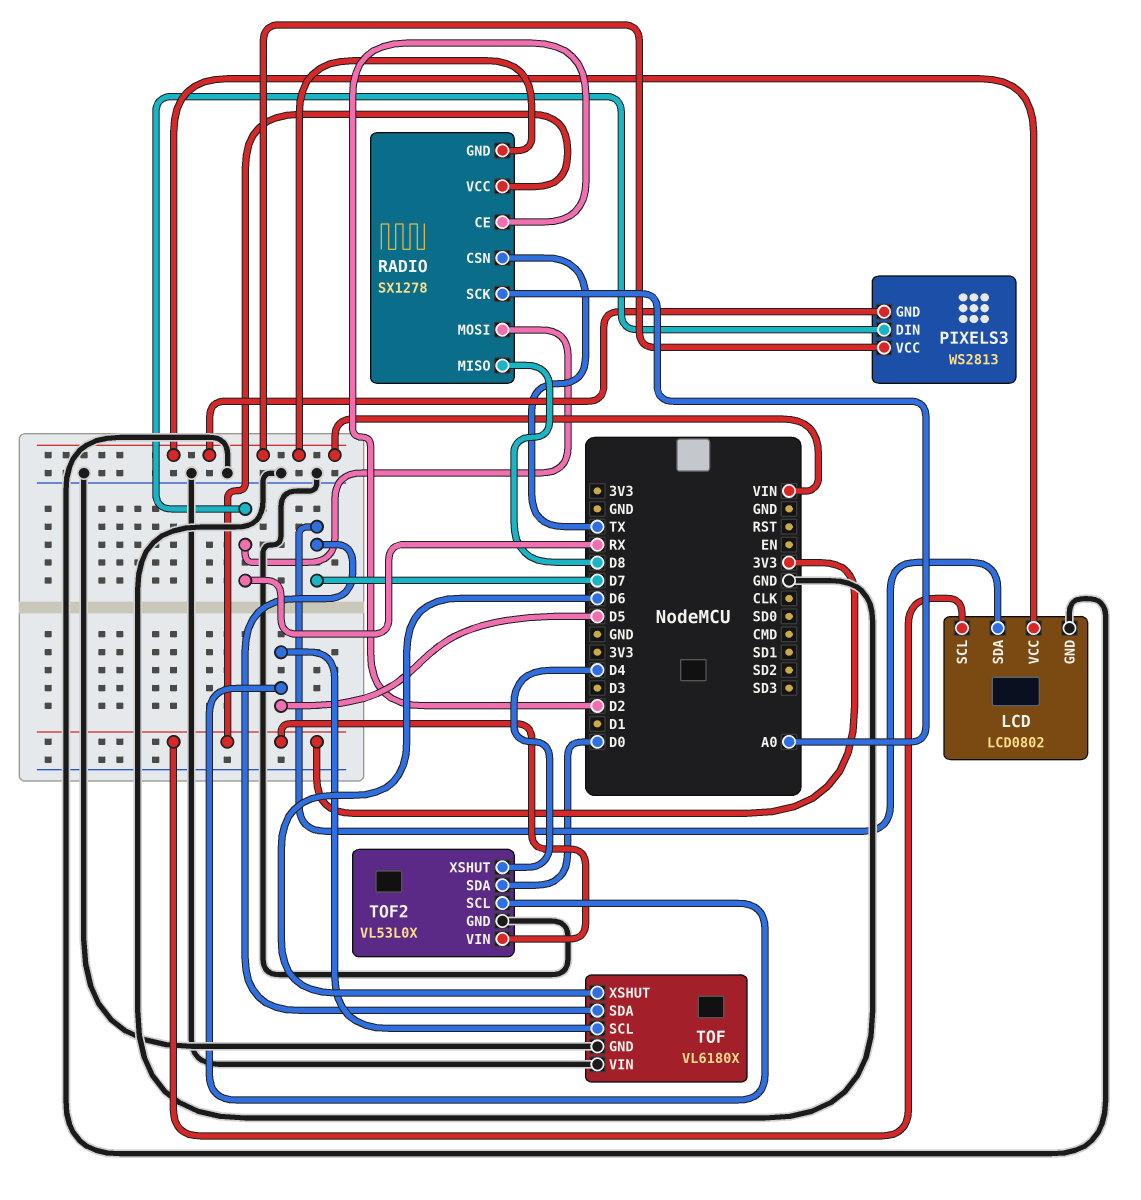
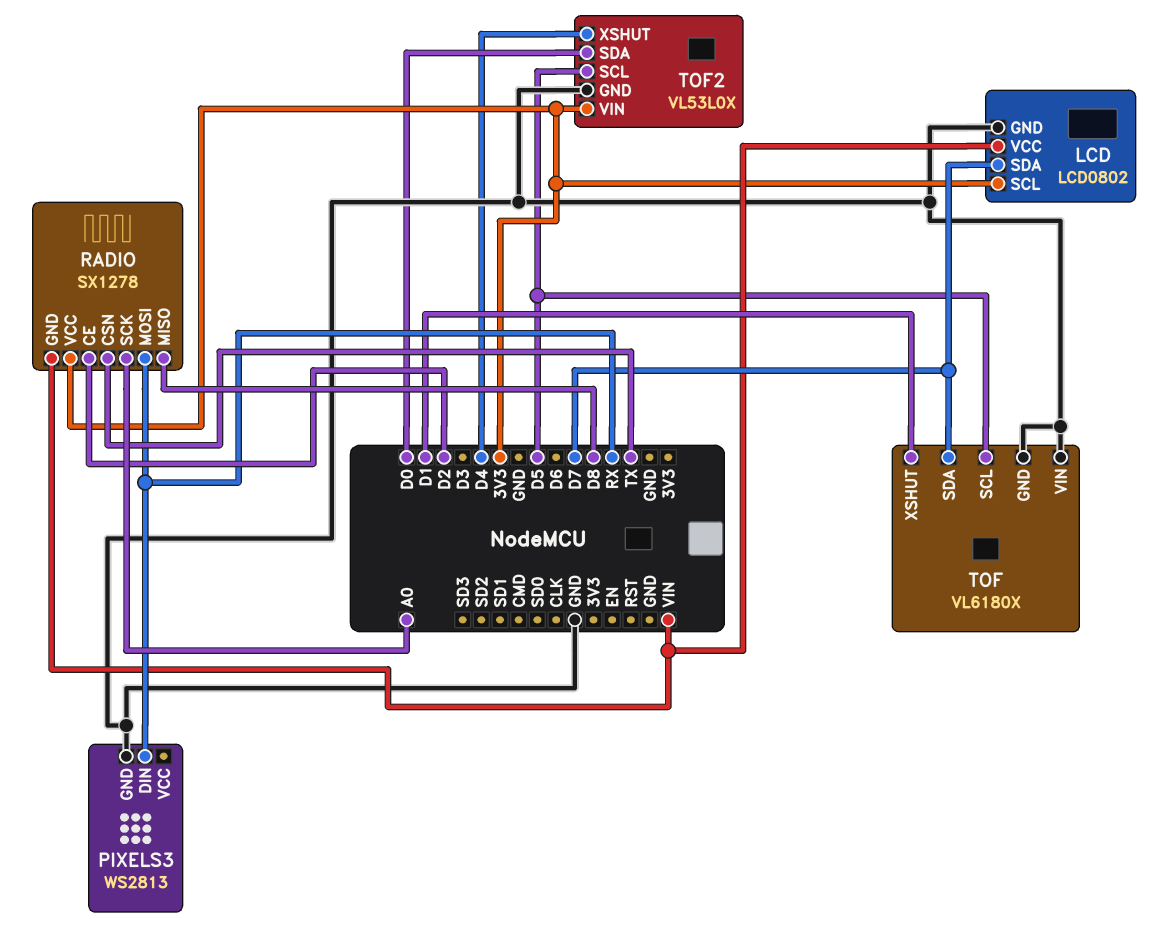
PIXELS3 pin GND: VIN -> GND
PIXELS3 pin VCC: VIN -> none
TOF pin XSHUT: D6 -> D1

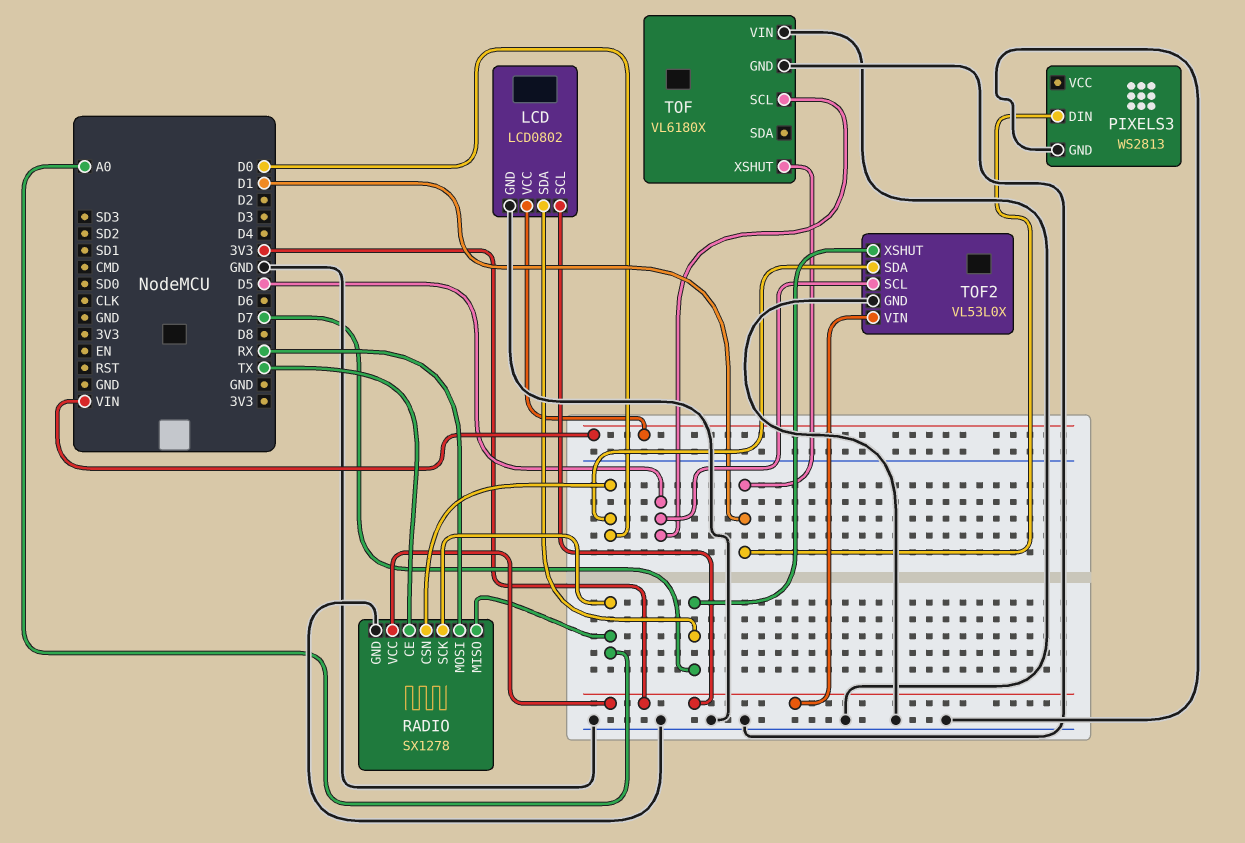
PIXELS3 pin DIN: RX -> D1
RADIO pin CE: D2 -> TX
RADIO pin CSN: TX -> D0
RADIO pin GND: VIN -> GND
RADIO pin MISO: D8 -> A0
TOF pin SDA: D7 -> none
TOF2 pin XSHUT: D4 -> D7

